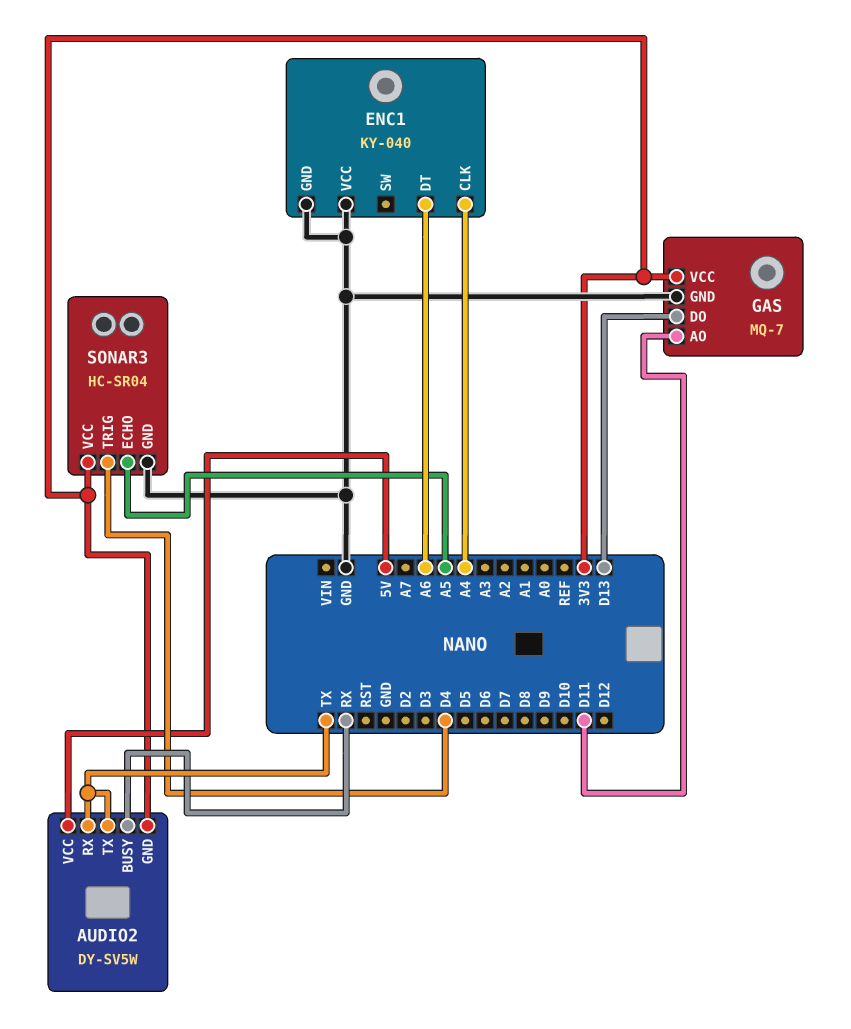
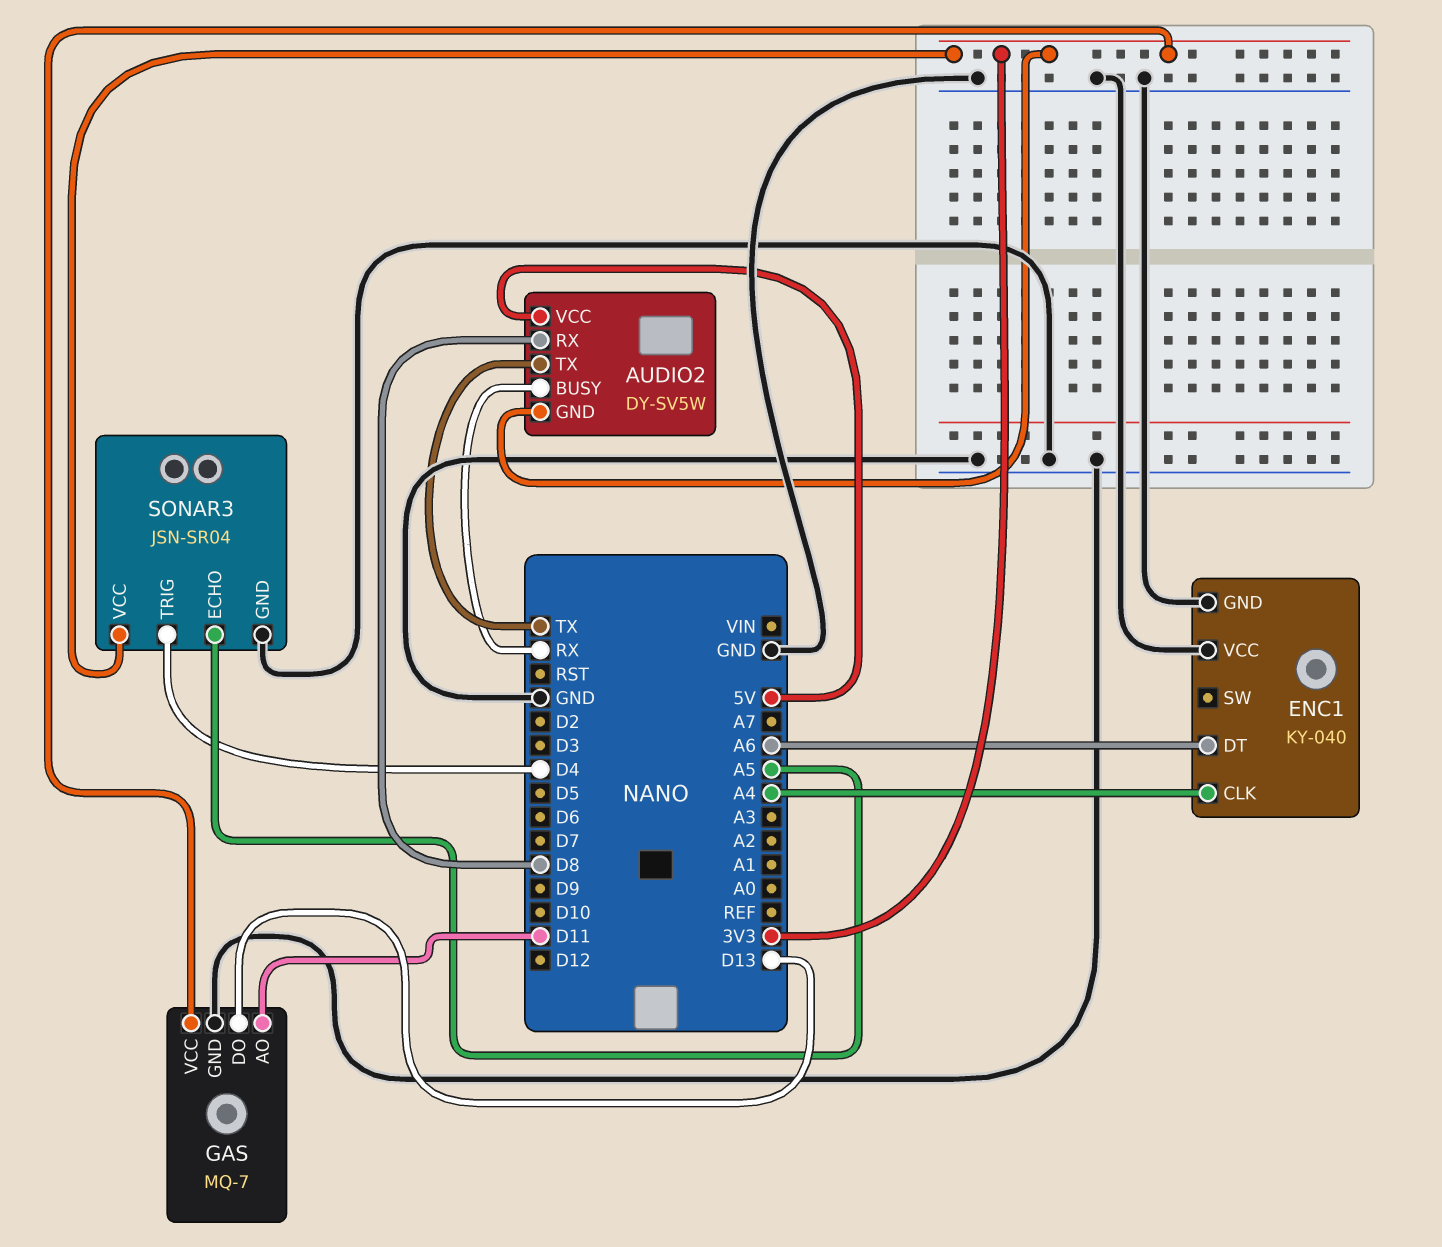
AUDIO2 pin RX: TX -> D8
SONAR3: HC-SR04 -> JSN-SR04

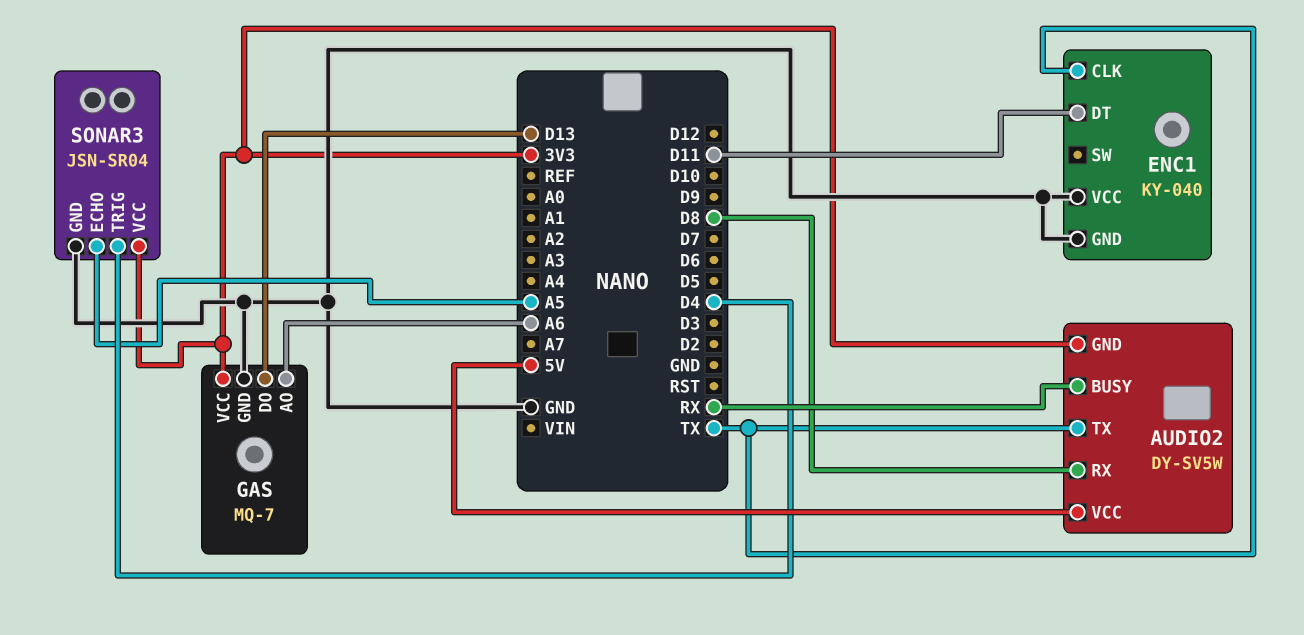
ENC1 pin CLK: A4 -> TX
ENC1 pin DT: A6 -> D11
GAS pin AO: D11 -> A6

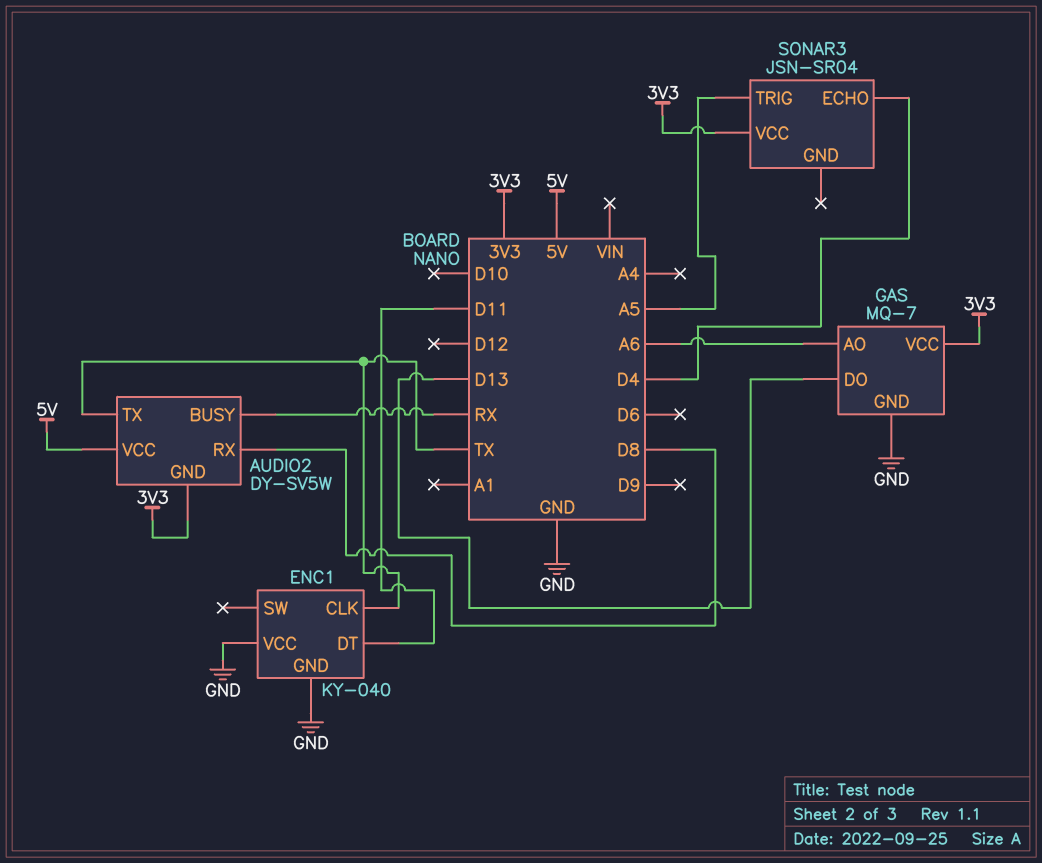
SONAR3 pin ECHO: A5 -> D4
SONAR3 pin GND: GND -> none
SONAR3 pin TRIG: D4 -> A5

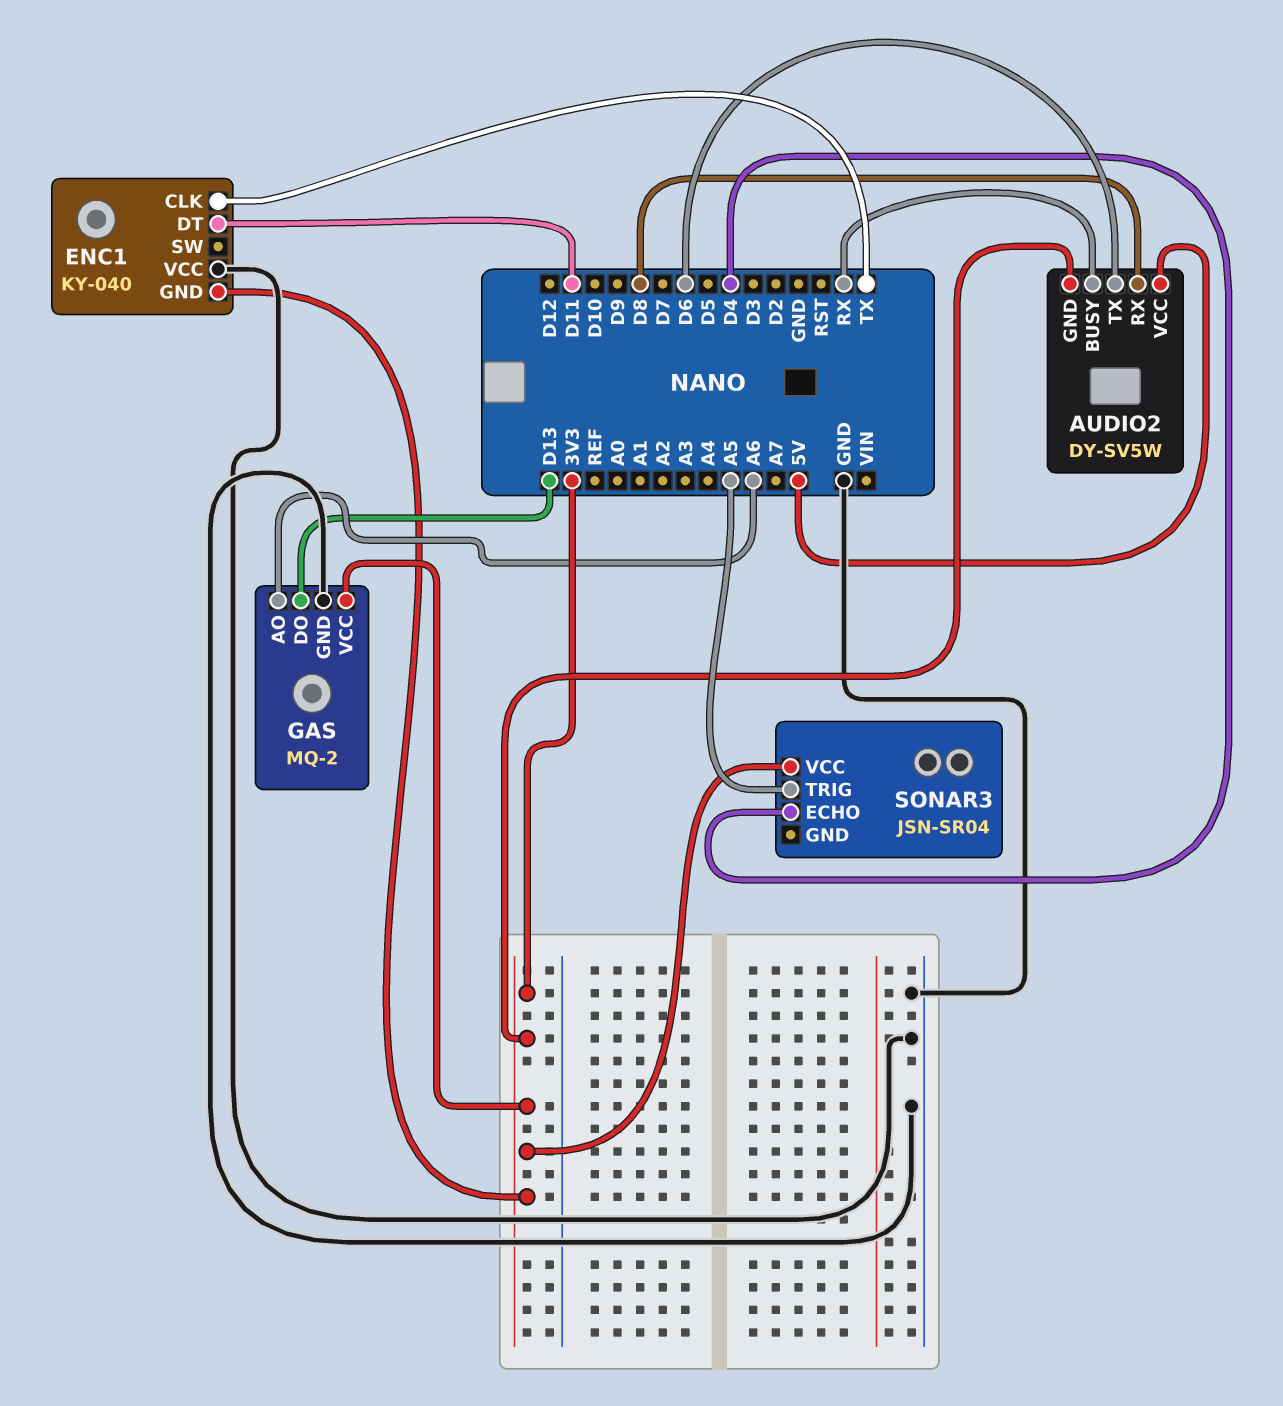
AUDIO2 pin TX: TX -> D6
ENC1 pin GND: GND -> 3V3
GAS: MQ-7 -> MQ-2

